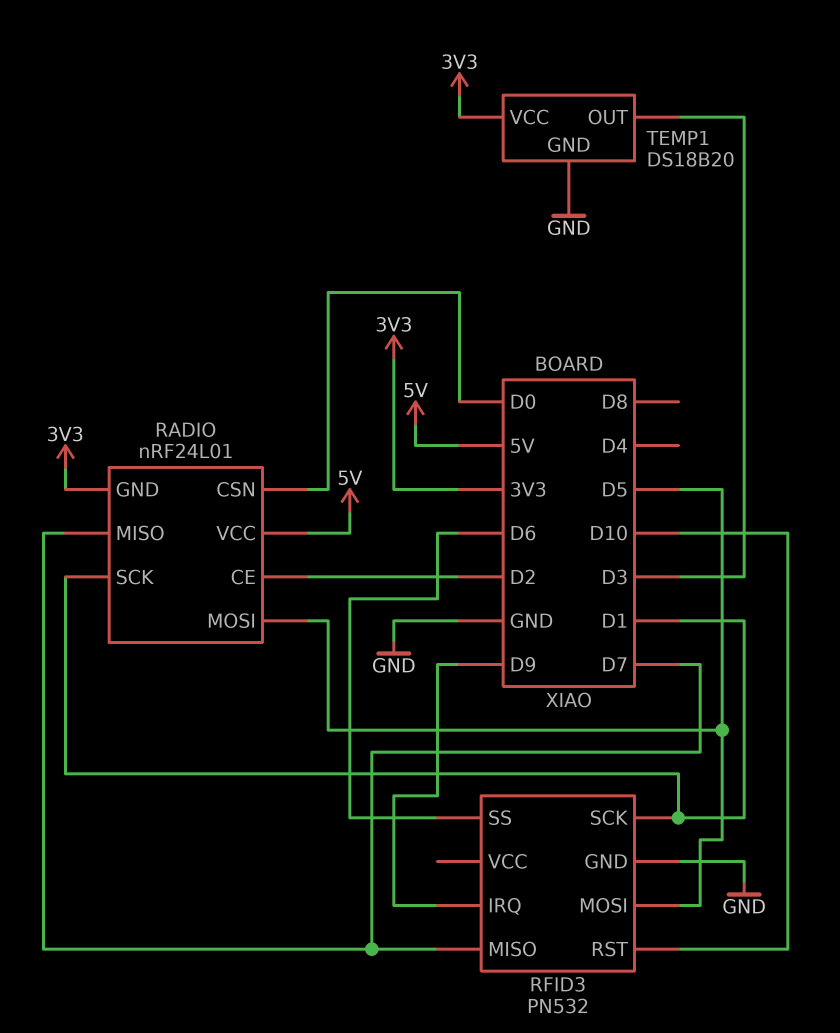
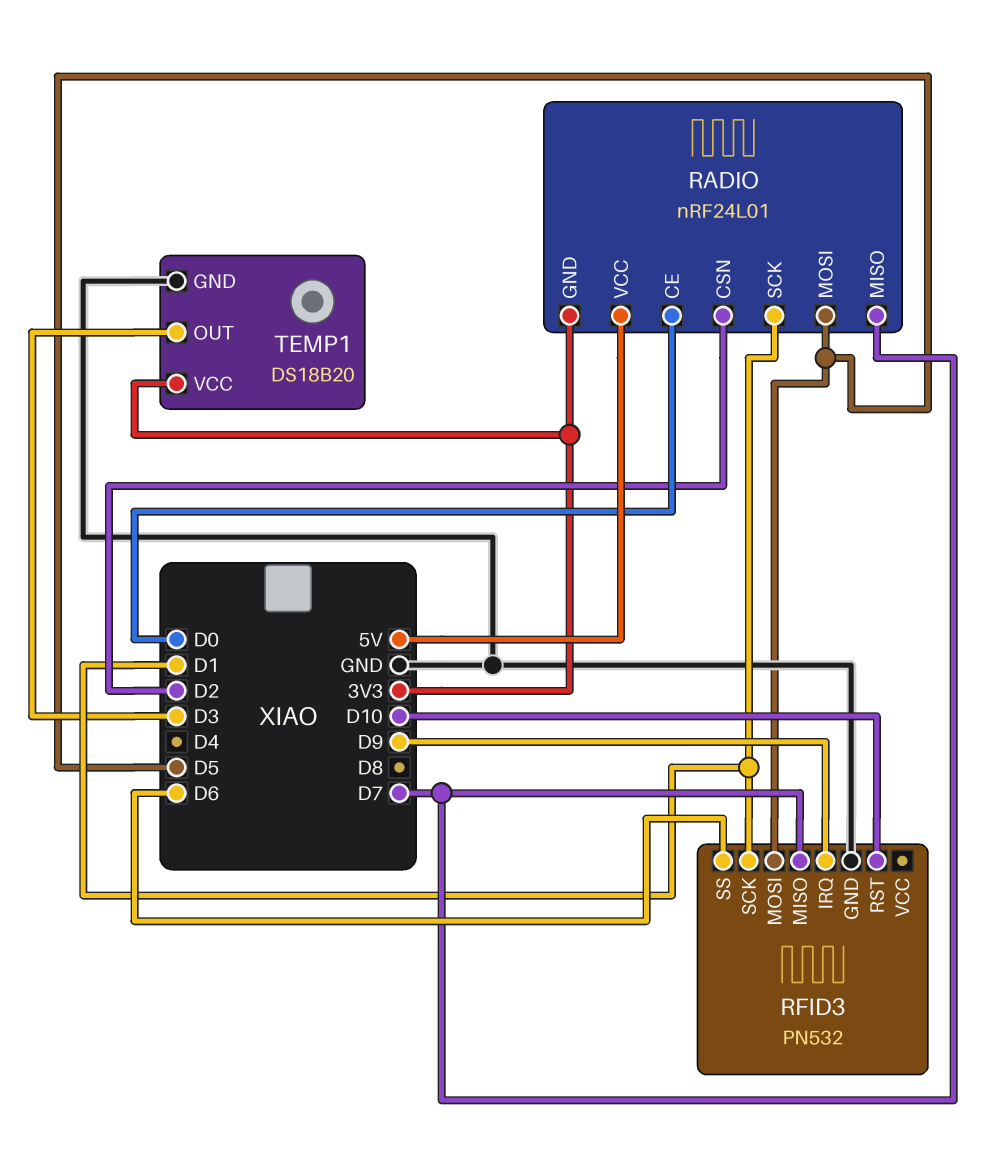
RADIO pin CE: D2 -> D0
RADIO pin CSN: D0 -> D2

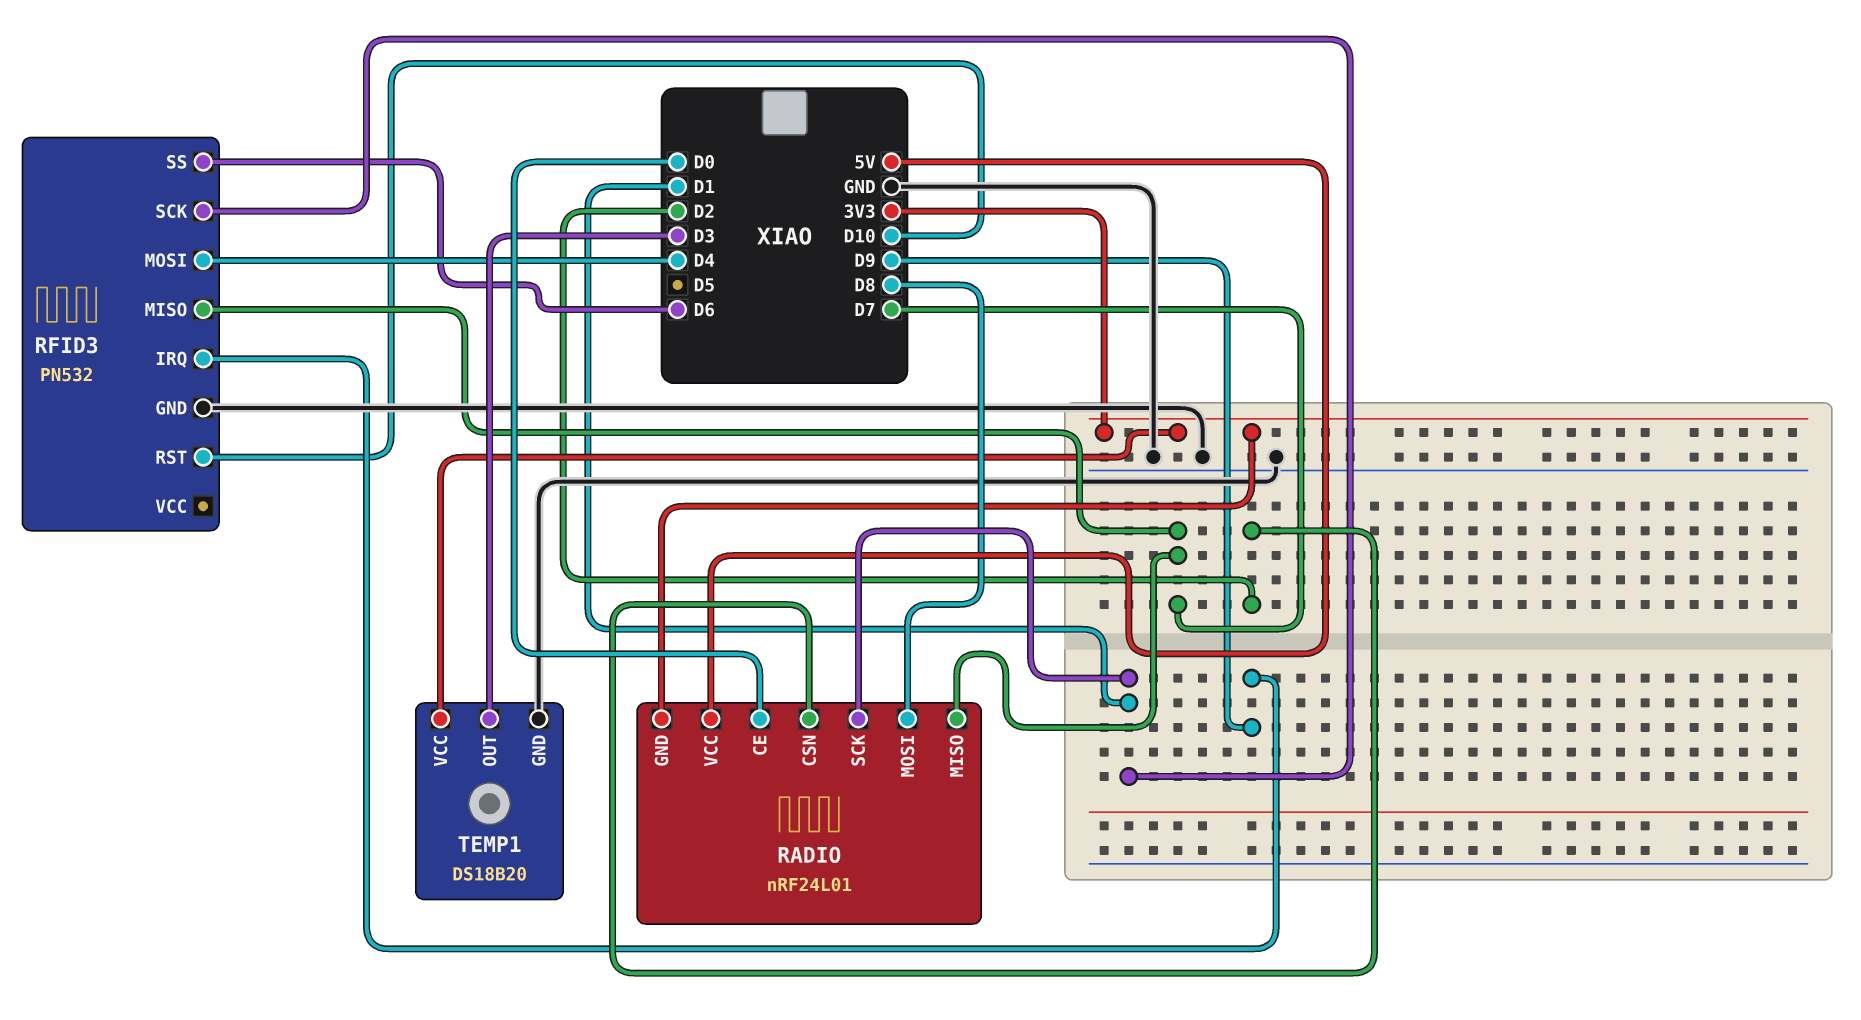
RADIO pin MOSI: D5 -> D8
RFID3 pin MOSI: D5 -> D4

